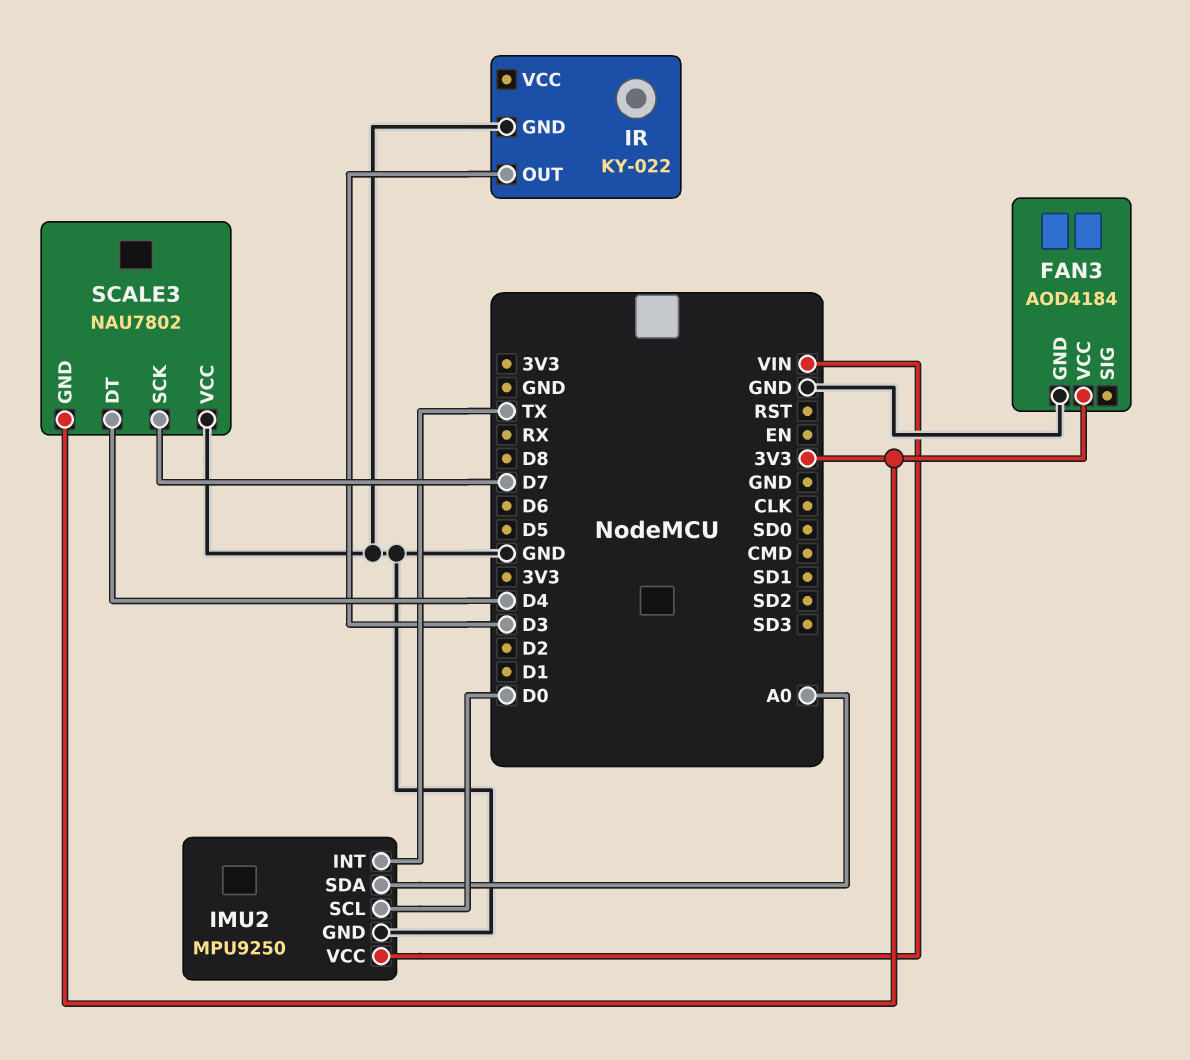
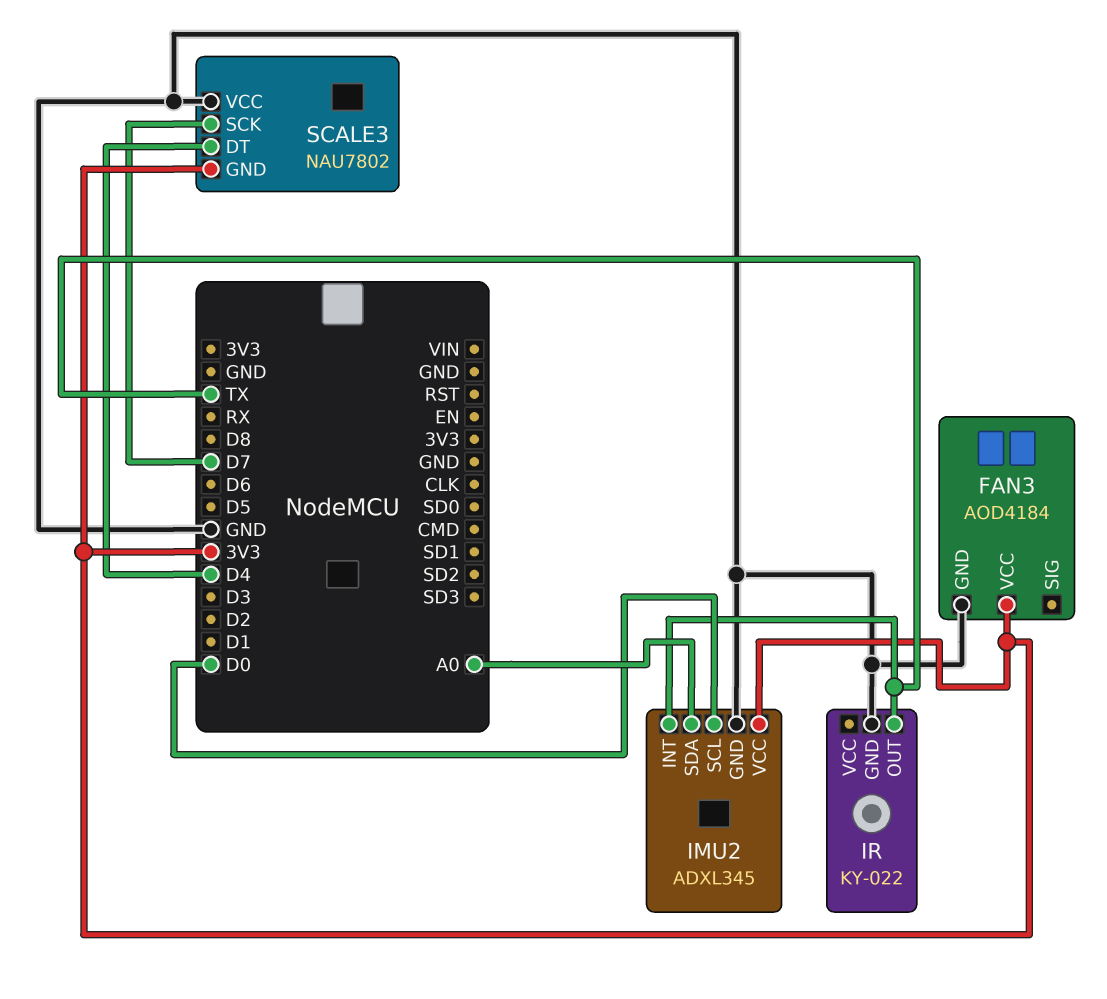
IMU2: MPU9250 -> ADXL345
IMU2 pin VCC: VIN -> 3V3
IR pin OUT: D3 -> TX

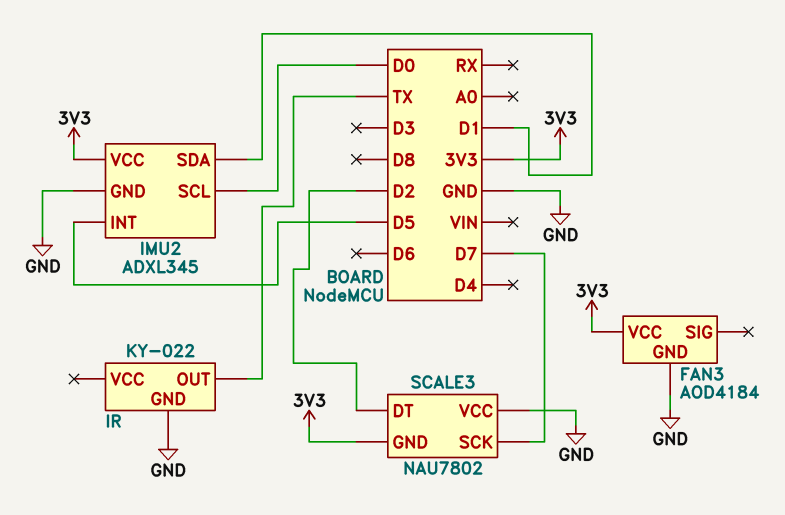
IMU2 pin INT: TX -> D5
IMU2 pin SDA: A0 -> D1
SCALE3 pin DT: D4 -> D2

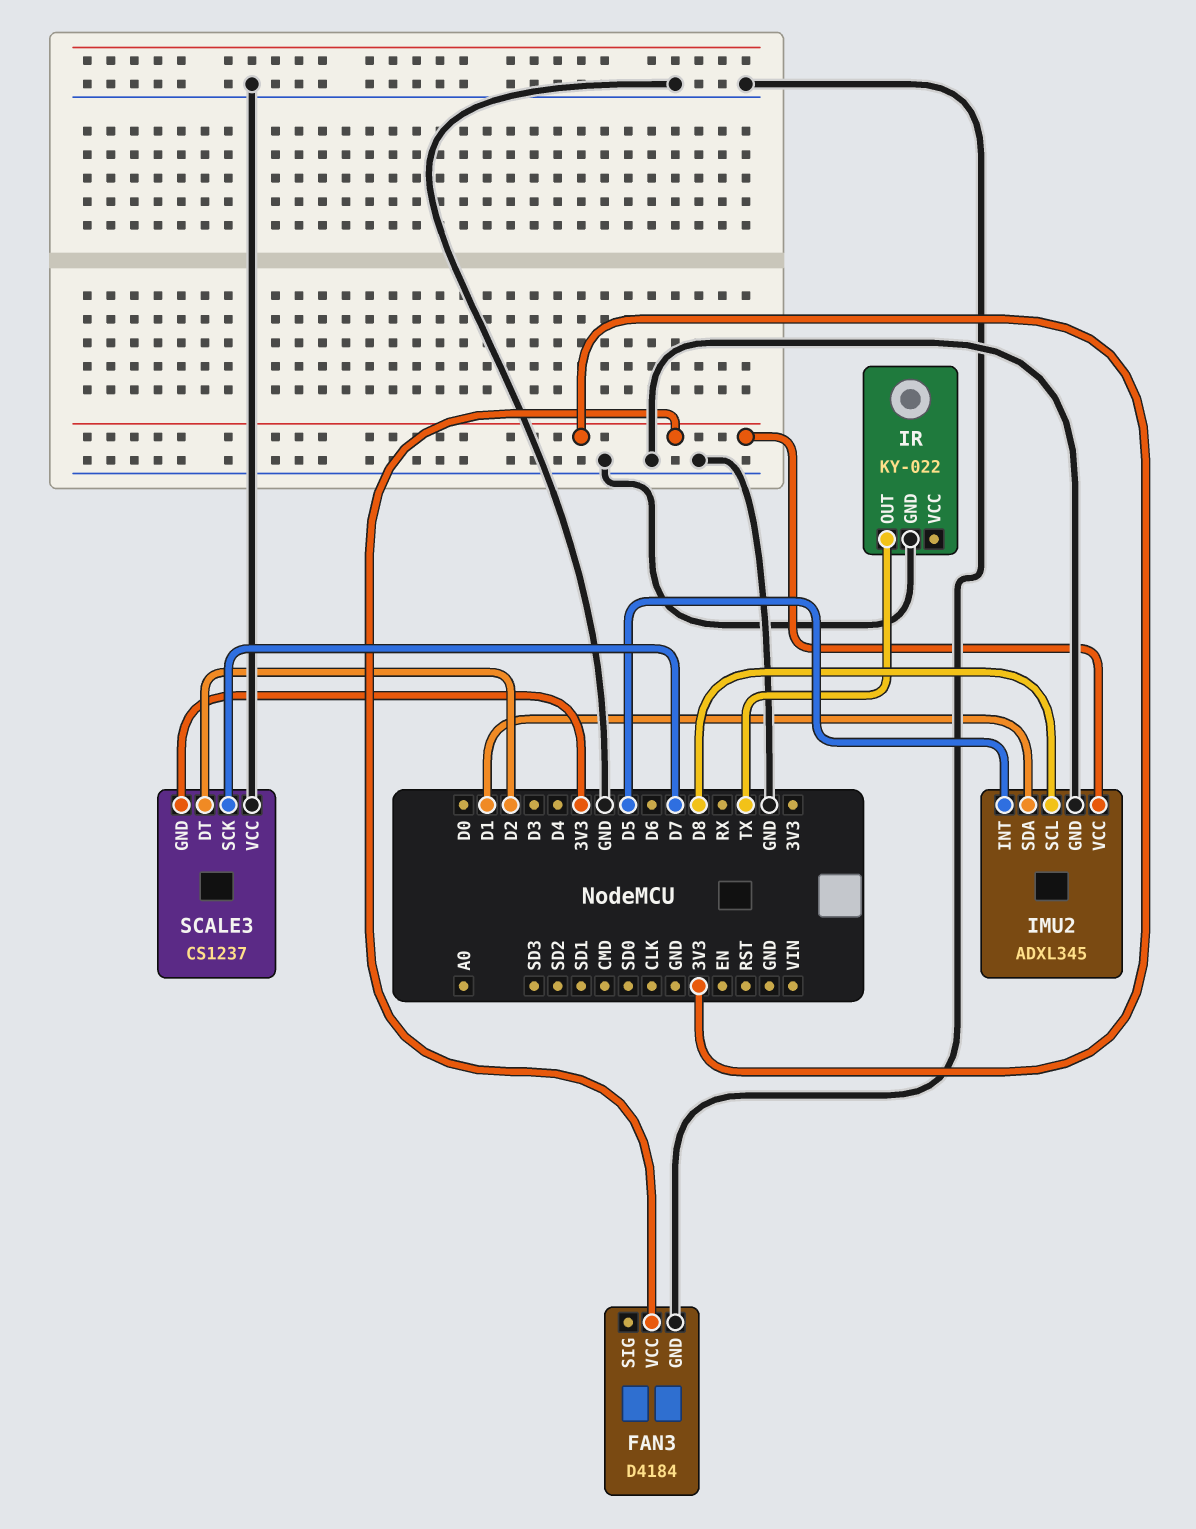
FAN3: AOD4184 -> D4184
IMU2 pin SCL: D0 -> D8
SCALE3: NAU7802 -> CS1237

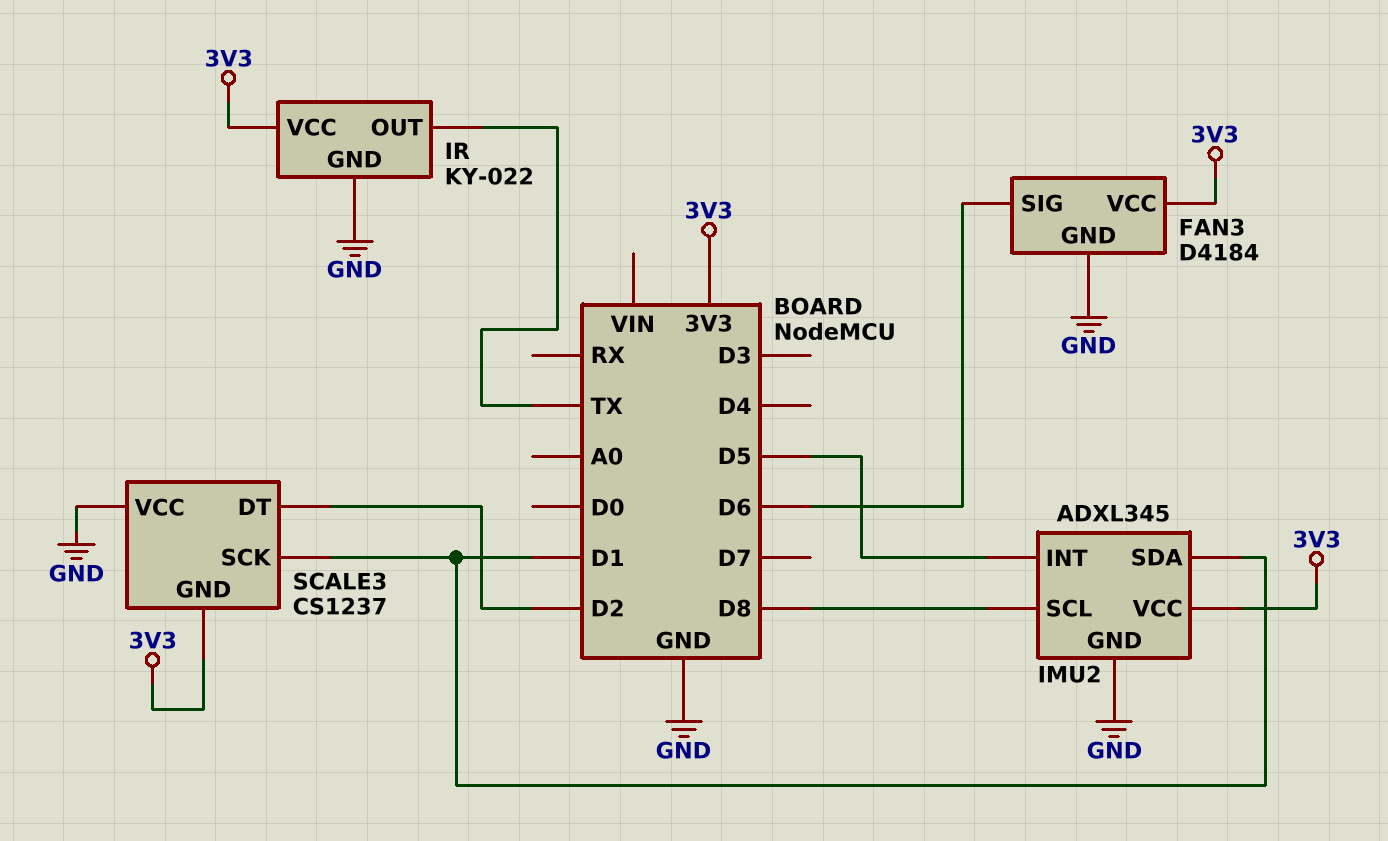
FAN3 pin SIG: none -> D6
IR pin VCC: none -> 3V3
SCALE3 pin SCK: D7 -> D1

